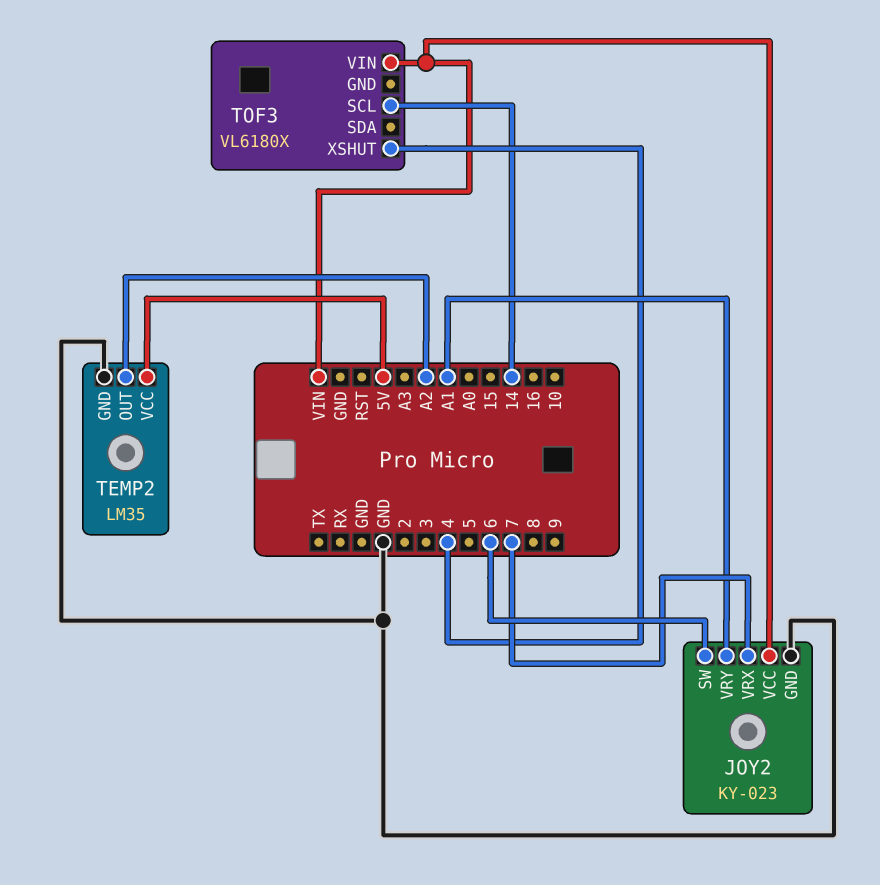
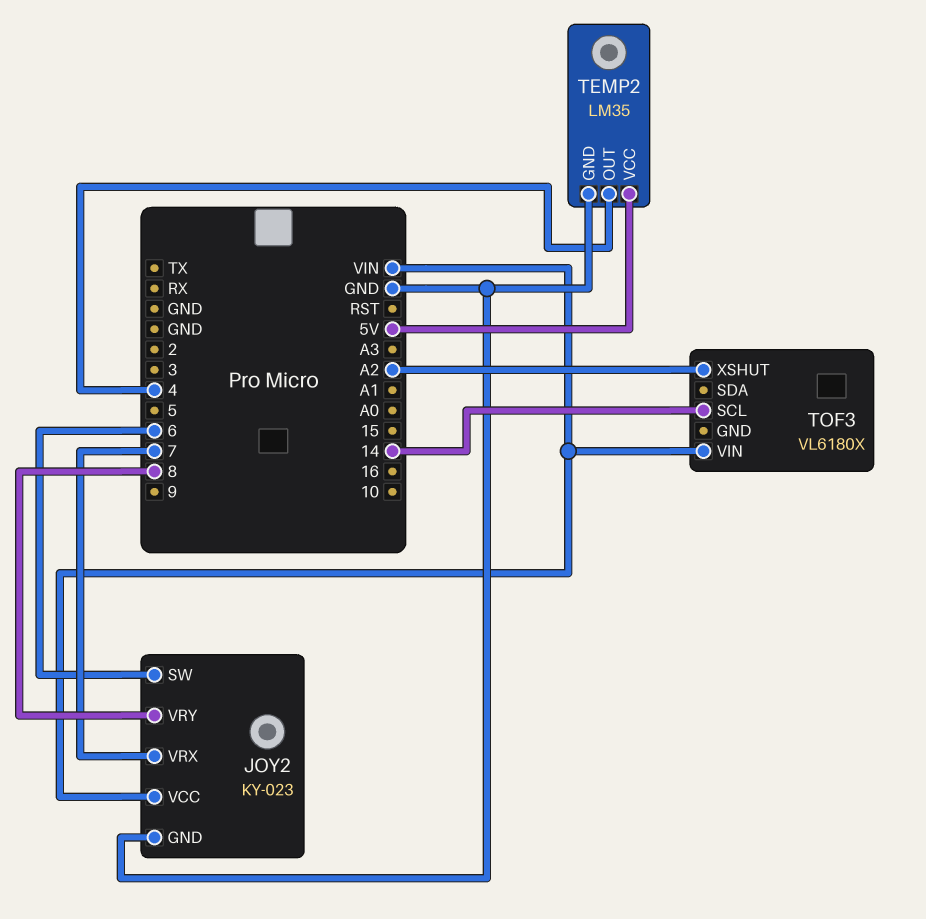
JOY2 pin VRY: A1 -> 8
TEMP2 pin OUT: A2 -> 4
TOF3 pin XSHUT: 4 -> A2

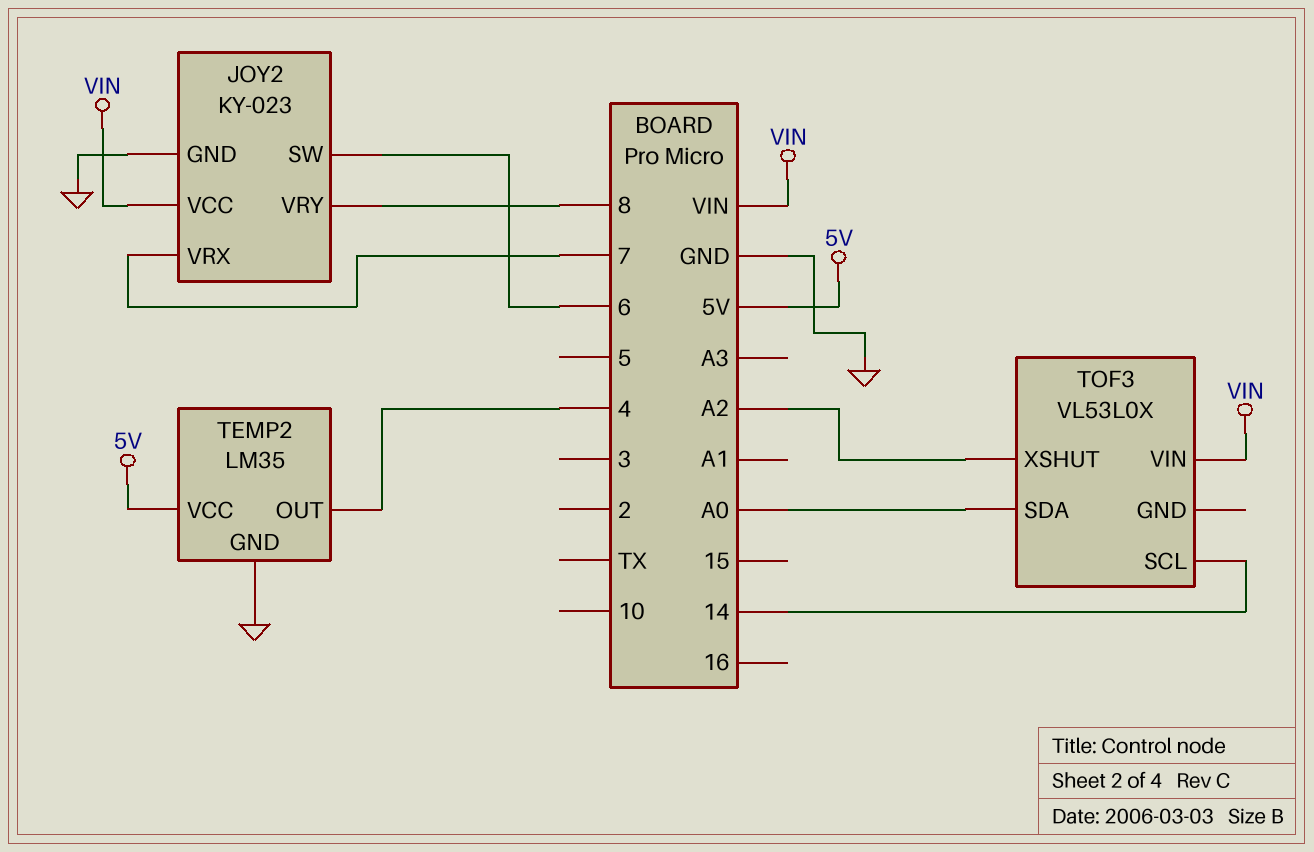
TOF3: VL6180X -> VL53L0X
TOF3 pin SDA: none -> A0

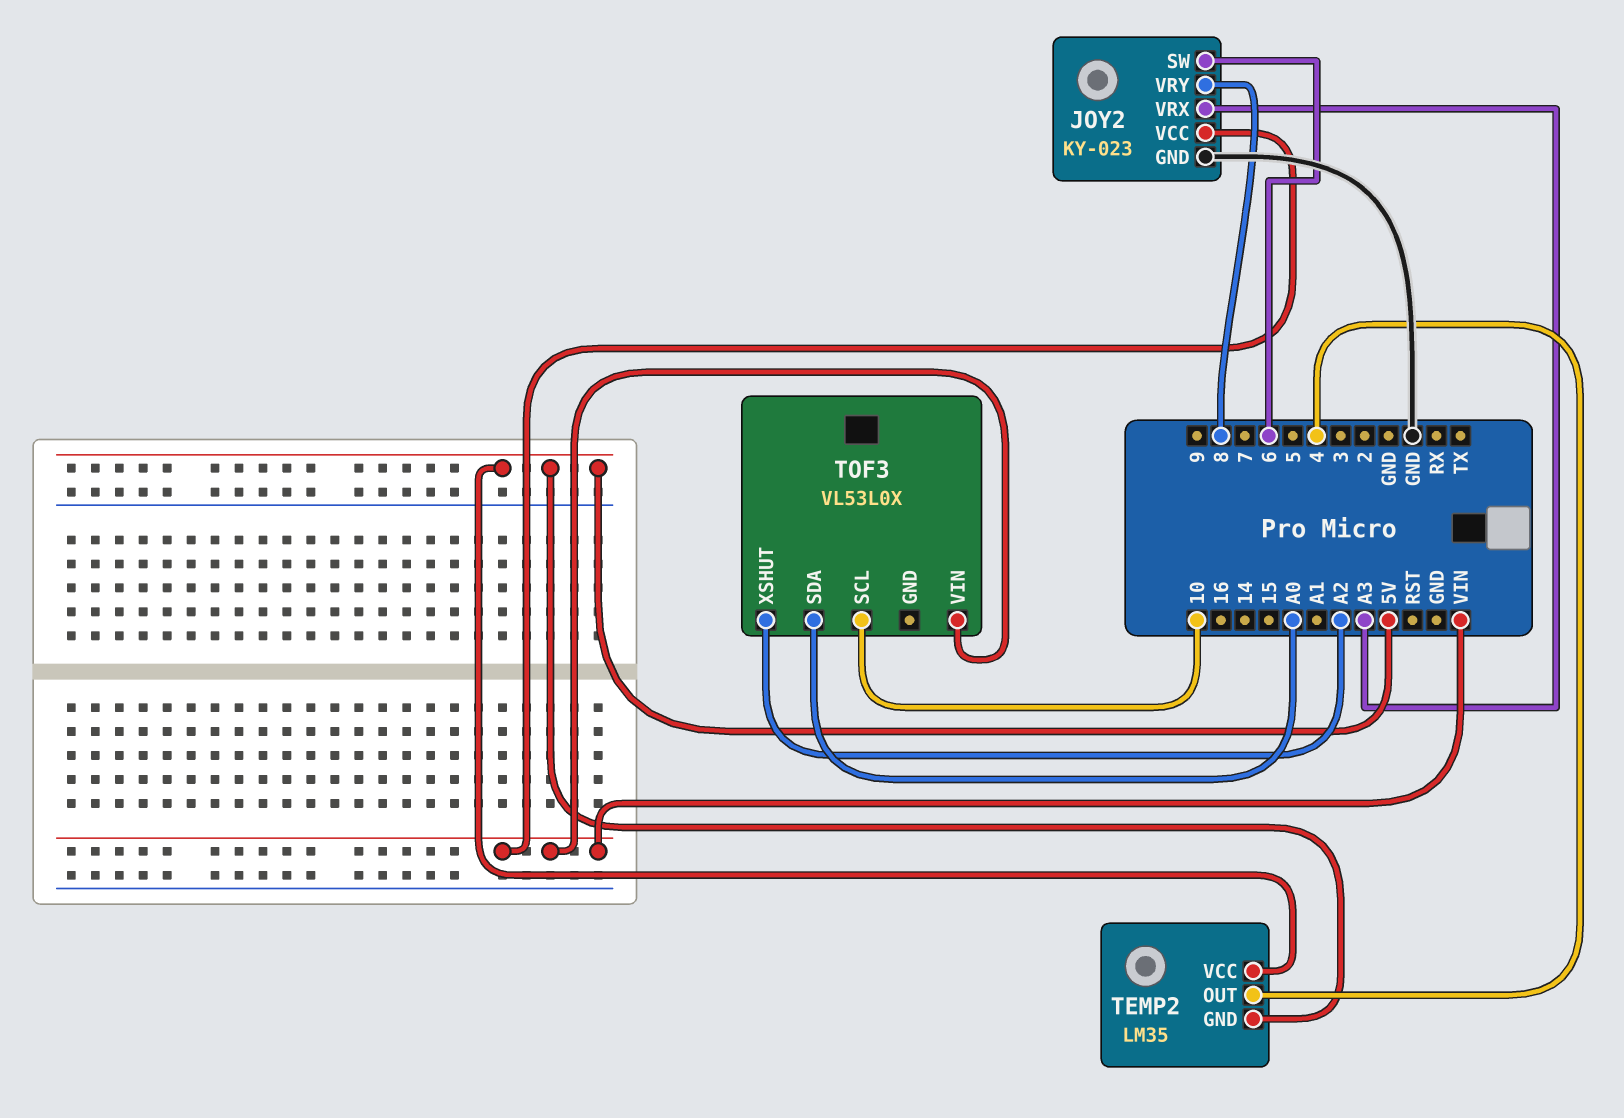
JOY2 pin VRX: 7 -> A3
TEMP2 pin GND: GND -> 5V
TOF3 pin SCL: 14 -> 10

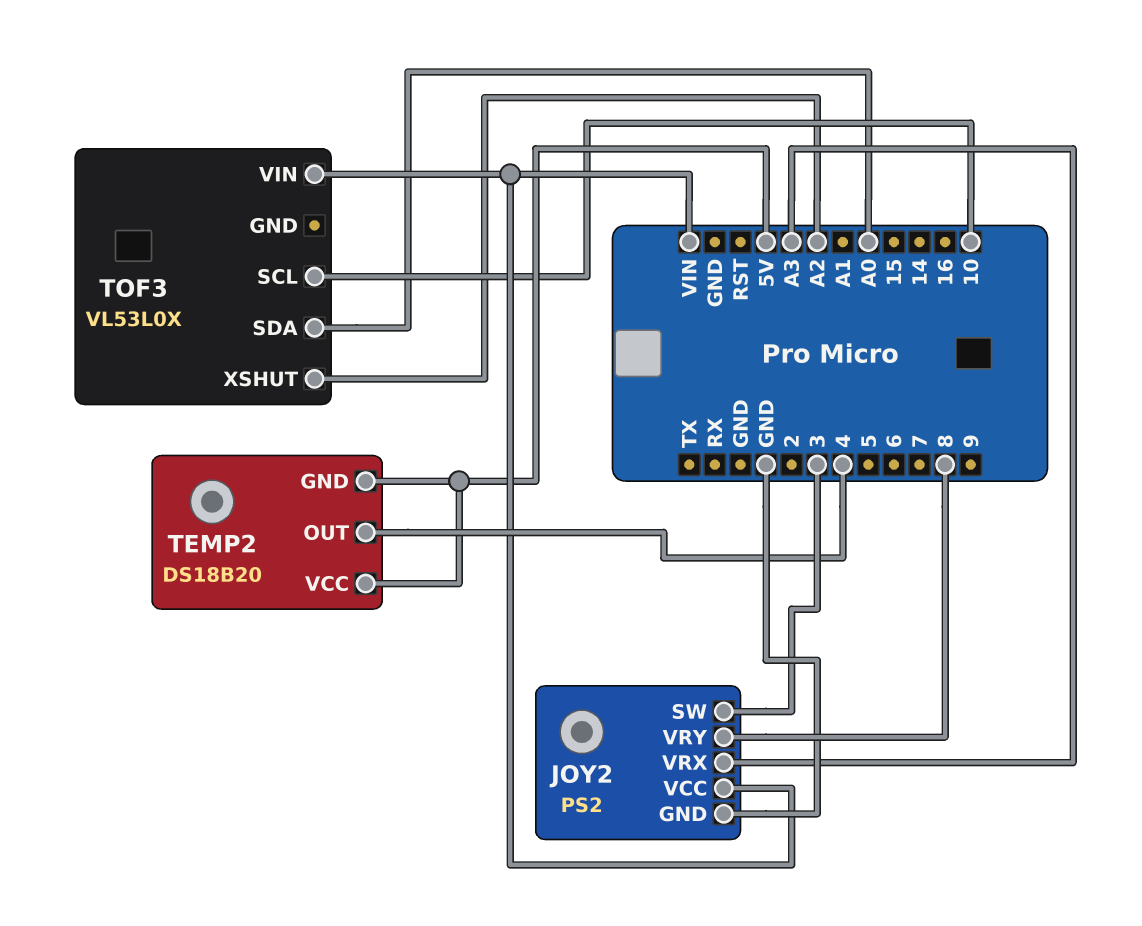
JOY2: KY-023 -> PS2
JOY2 pin SW: 6 -> 3
TEMP2: LM35 -> DS18B20

